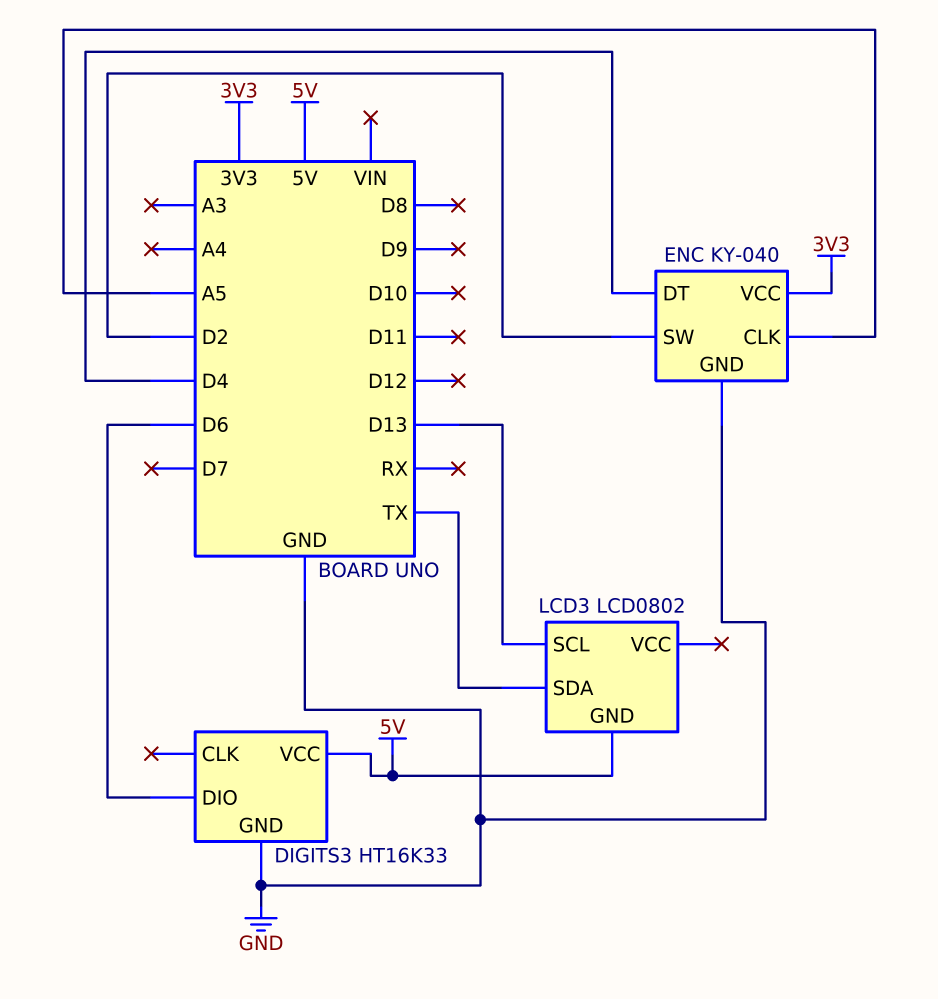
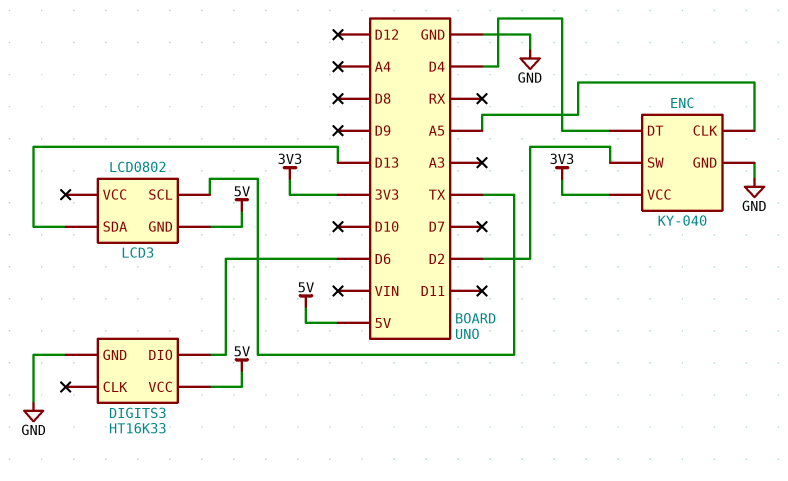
LCD3 pin SCL: D13 -> TX
LCD3 pin SDA: TX -> D13

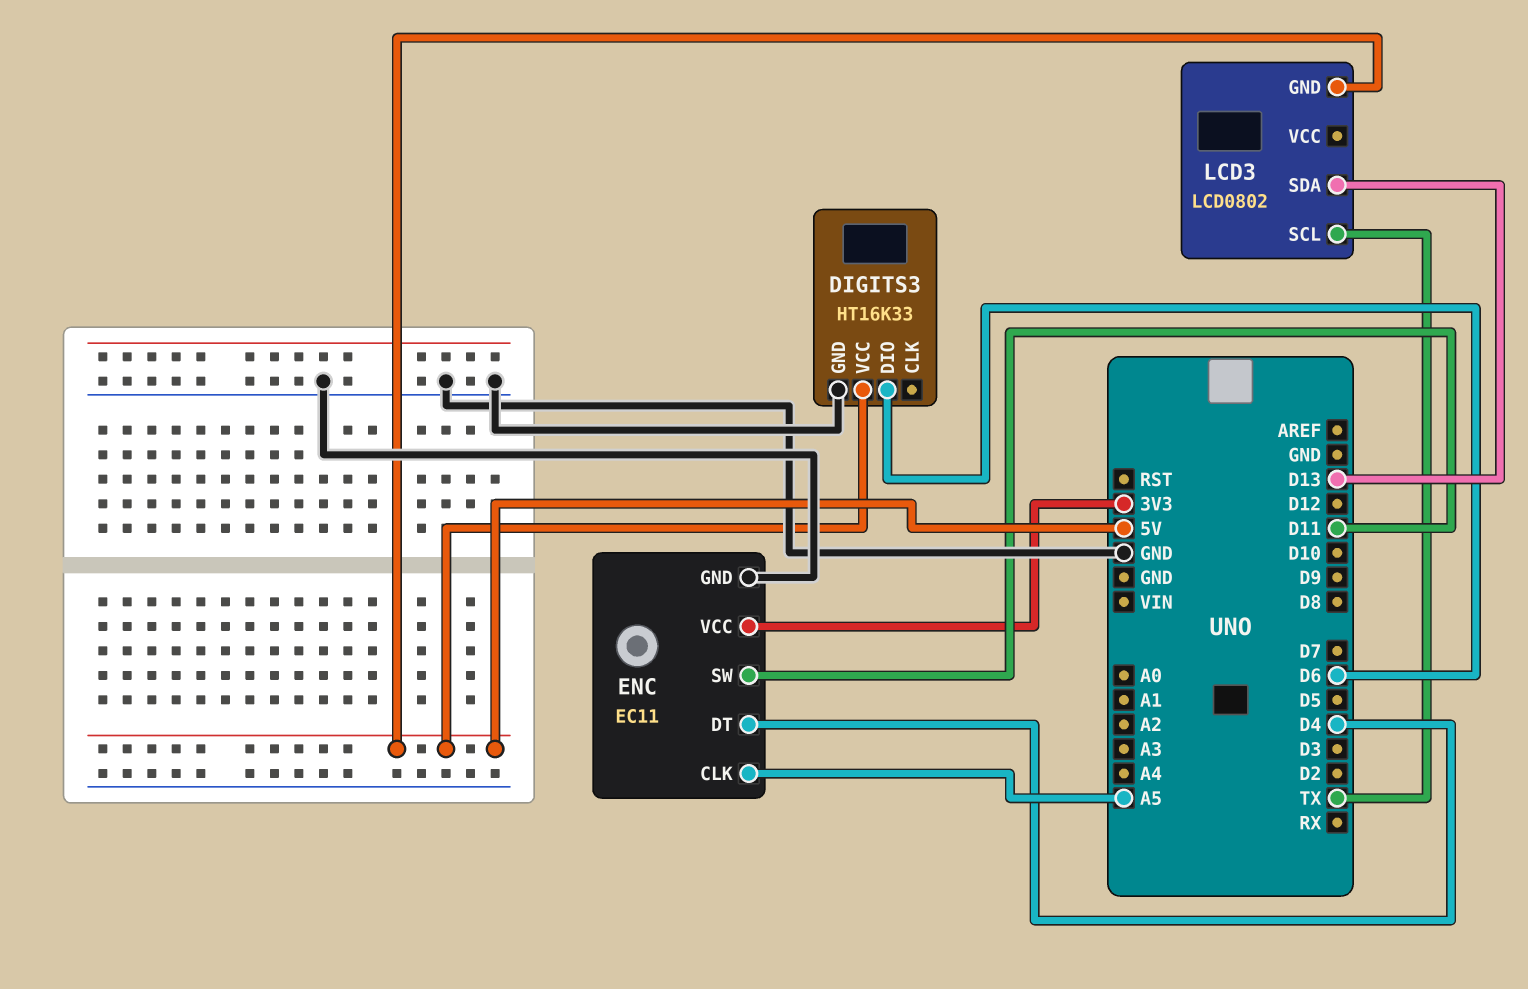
ENC: KY-040 -> EC11
ENC pin SW: D2 -> D11

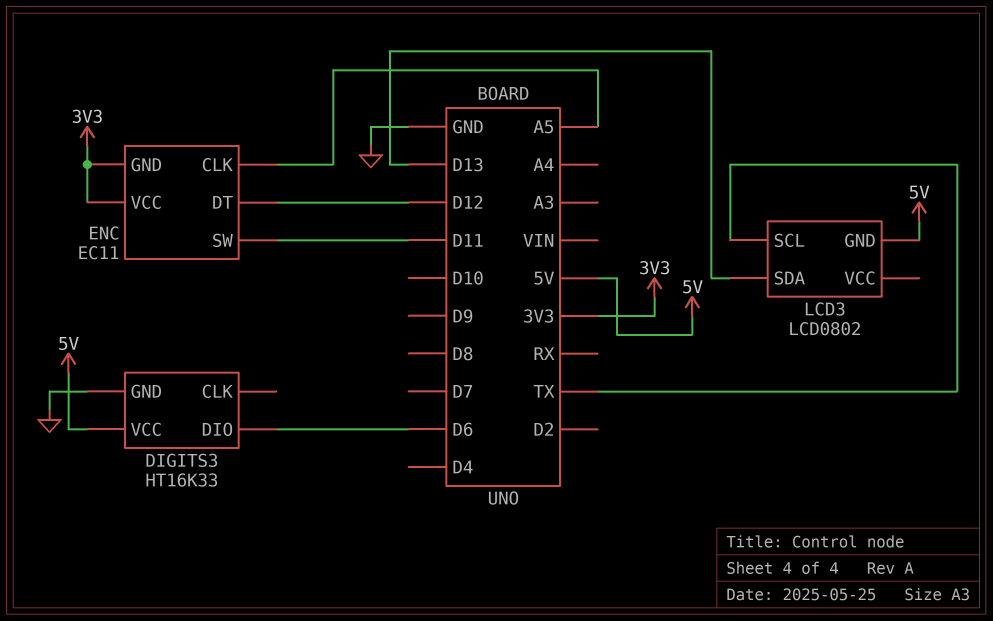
ENC pin DT: D4 -> D12
ENC pin GND: GND -> 3V3

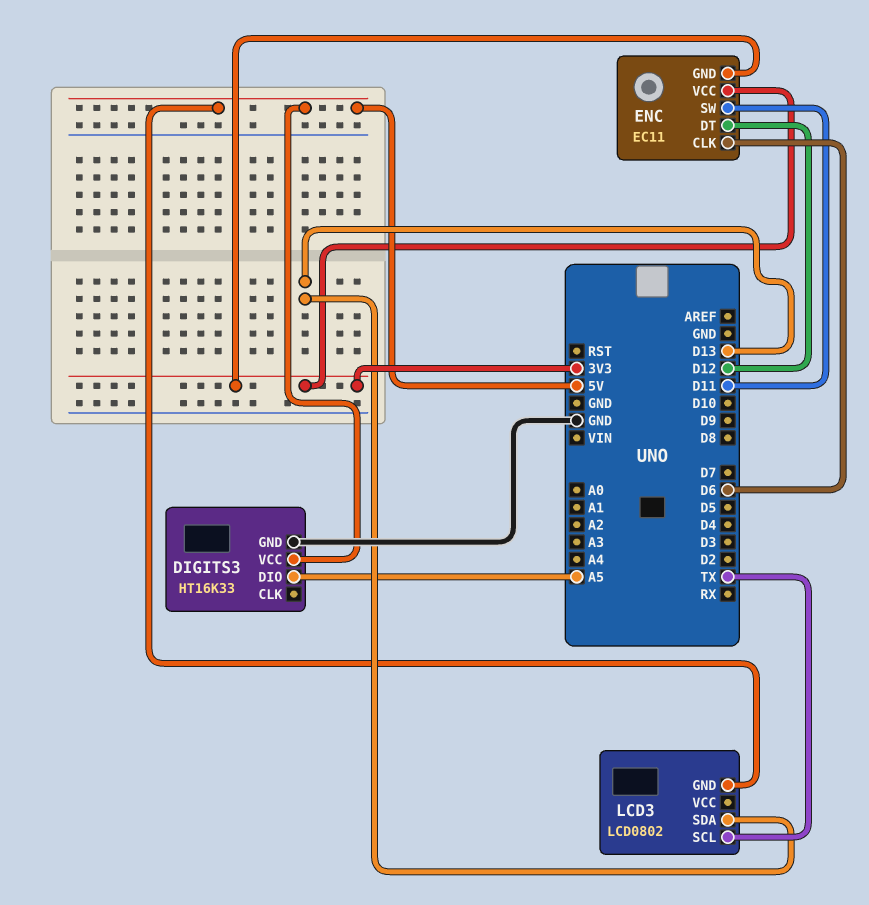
DIGITS3 pin DIO: D6 -> A5
ENC pin CLK: A5 -> D6

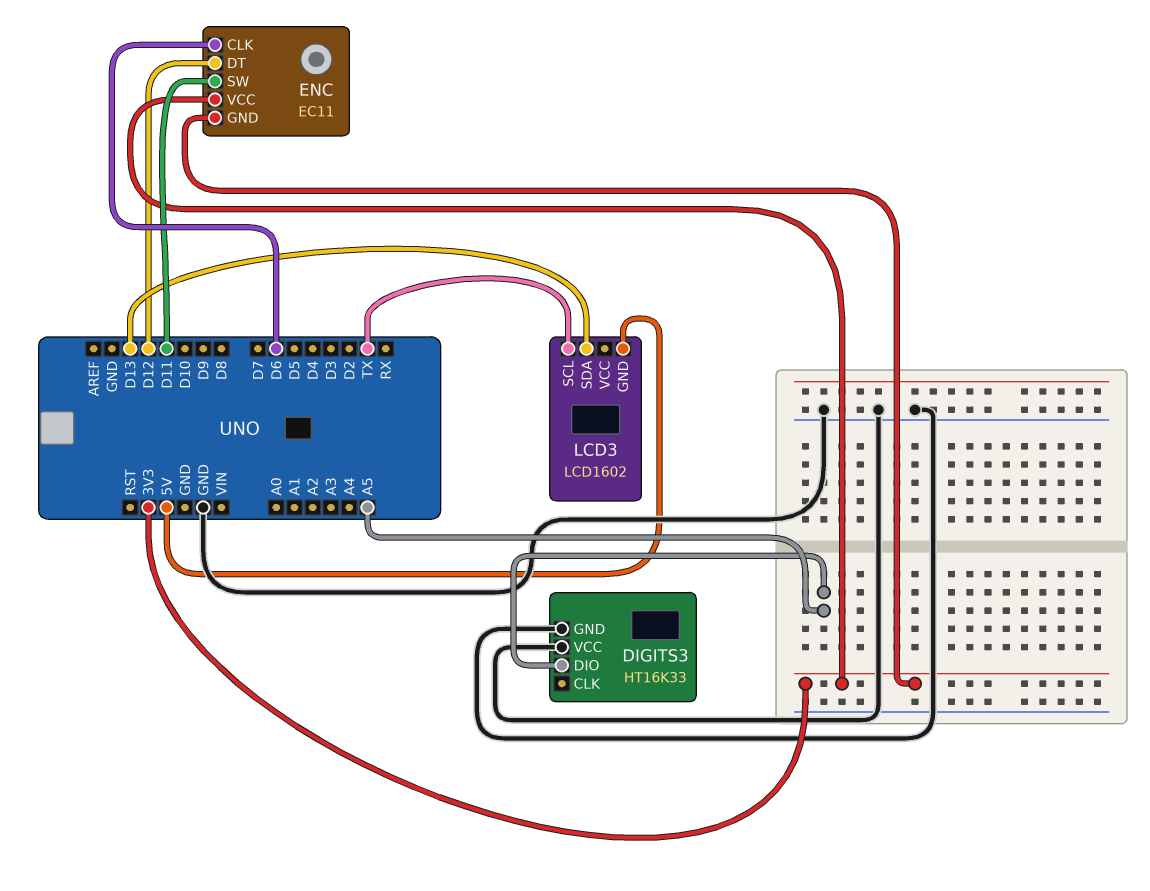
DIGITS3 pin VCC: 5V -> GND
LCD3: LCD0802 -> LCD1602

